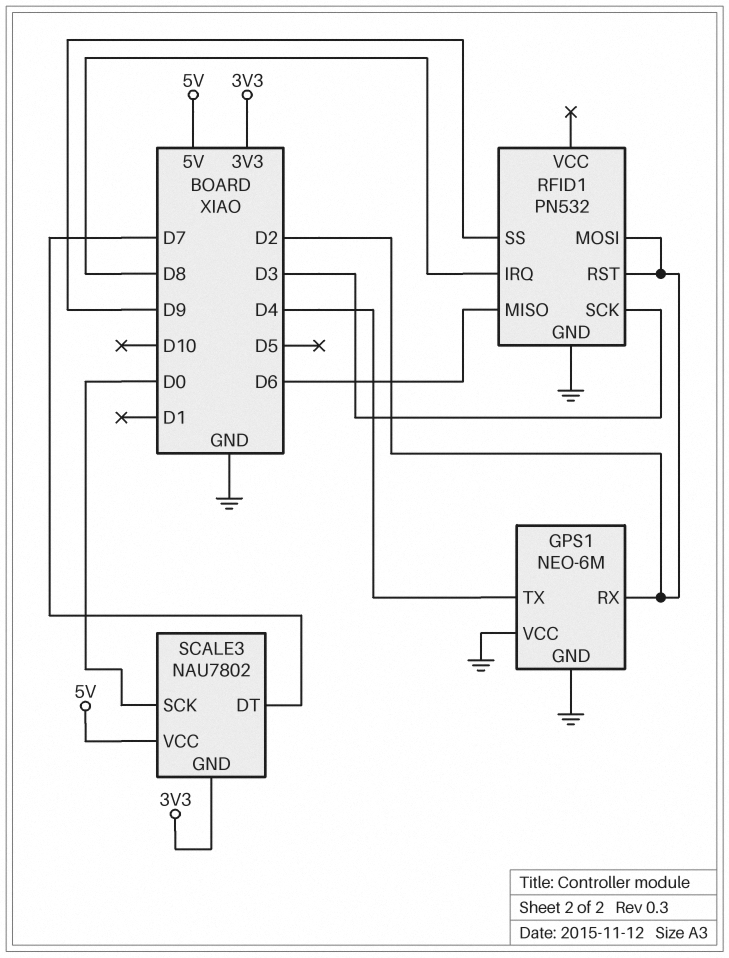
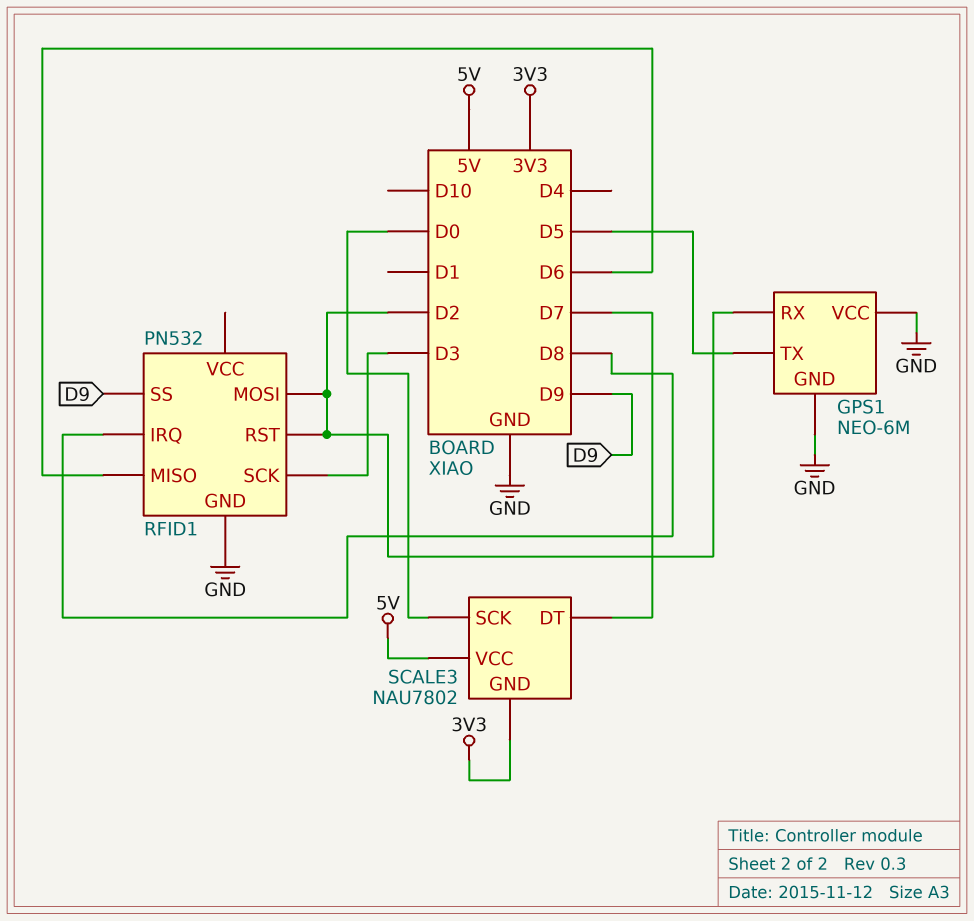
GPS1 pin TX: D4 -> D5

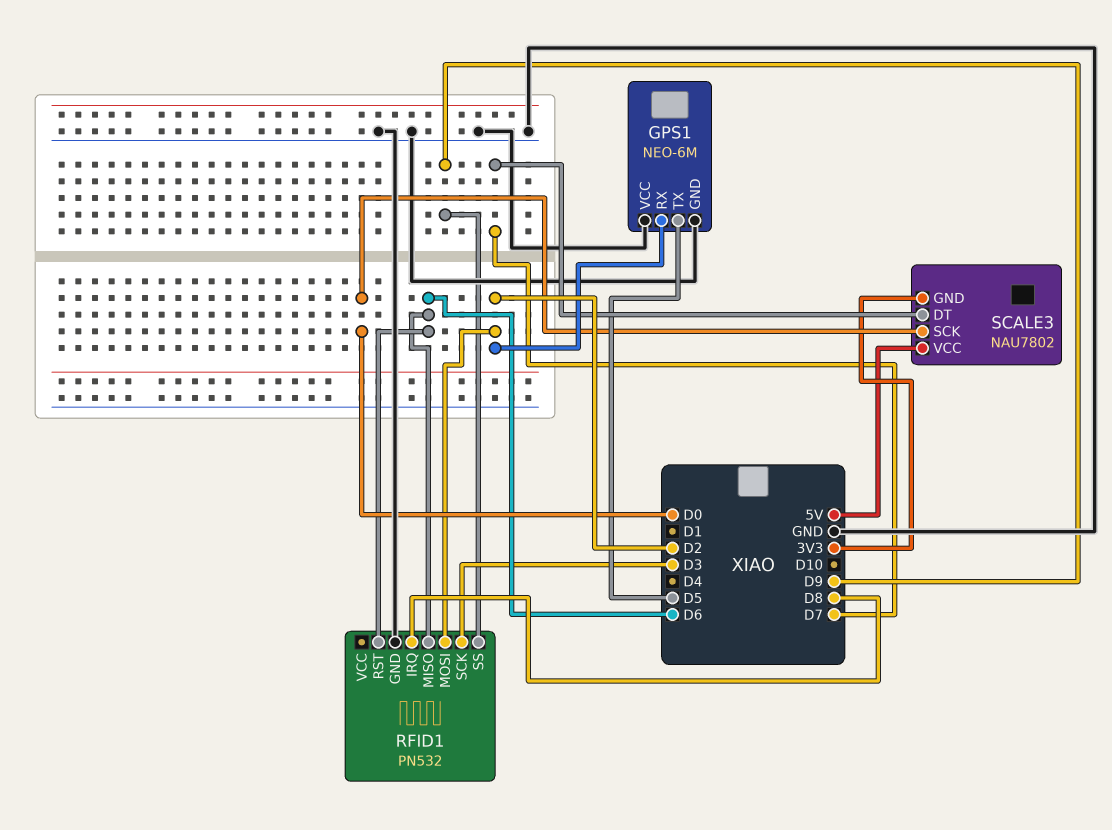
RFID1 pin RST: D2 -> D6

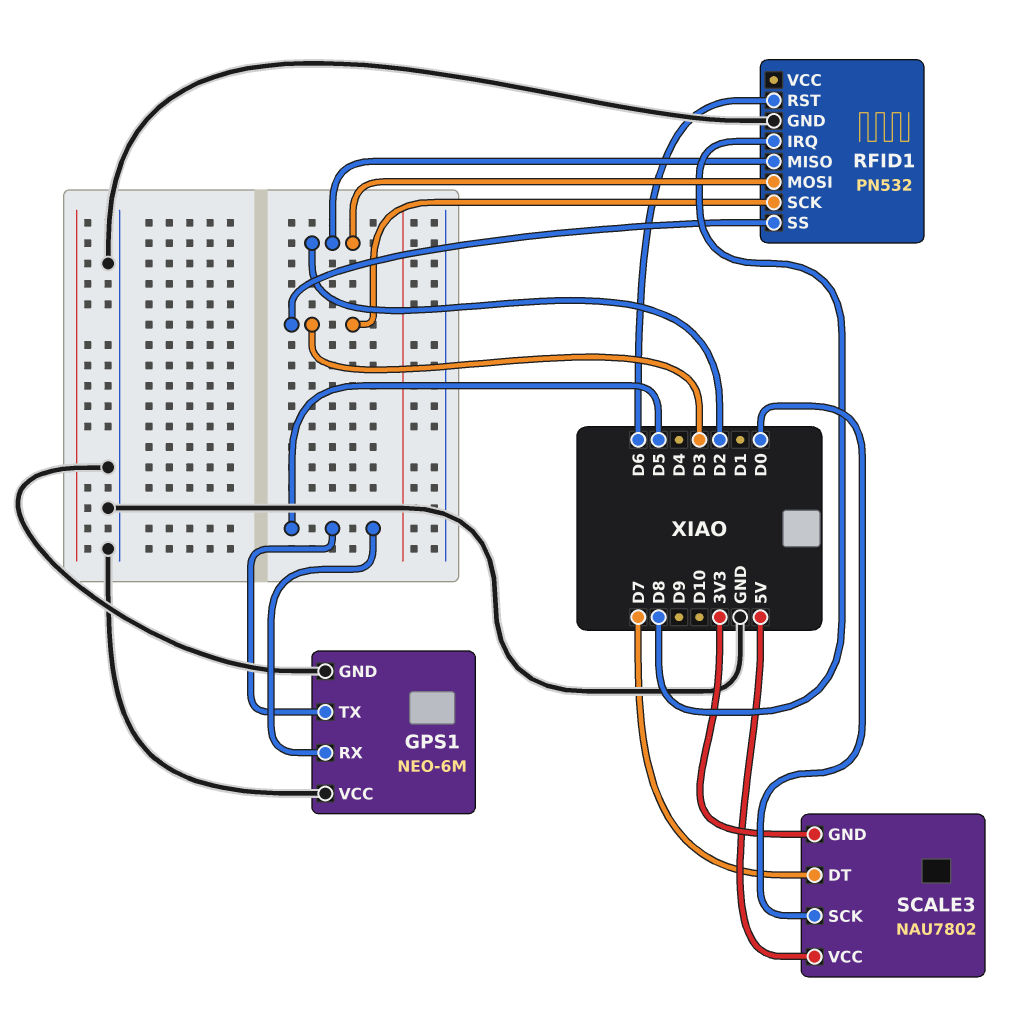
GPS1 pin RX: D2 -> D5
RFID1 pin MISO: D6 -> D2
RFID1 pin SS: D9 -> D3

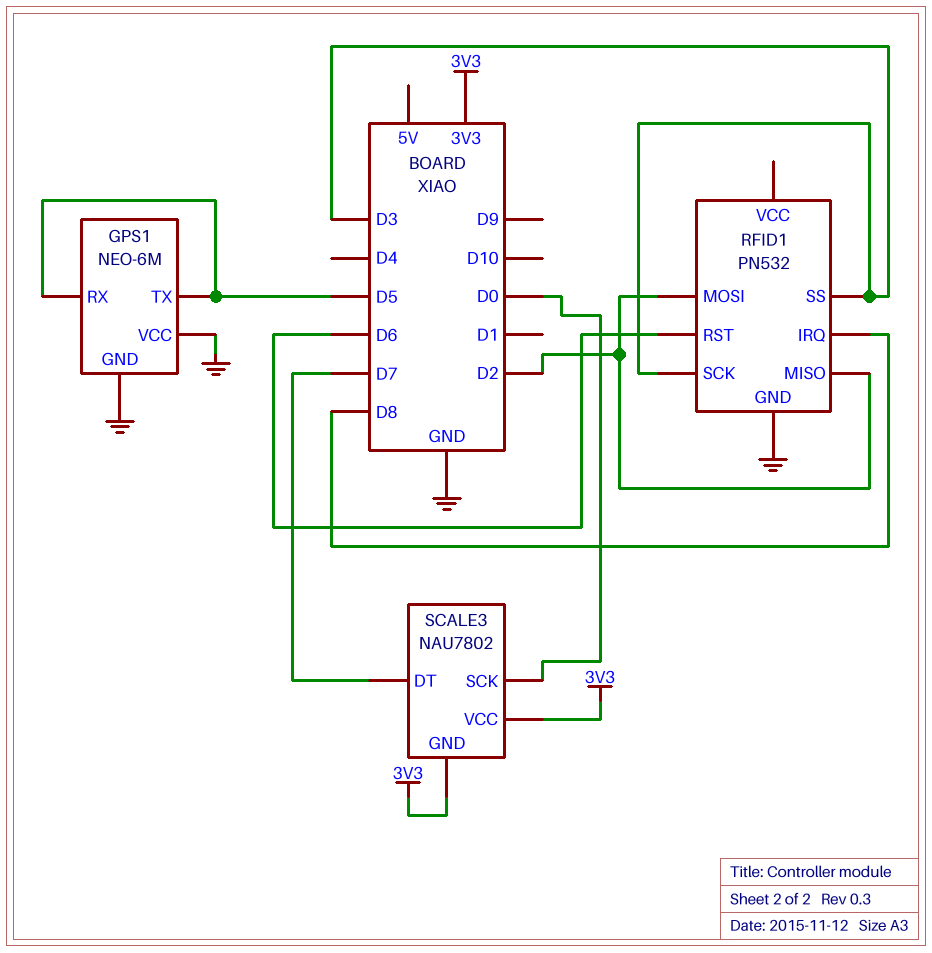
SCALE3 pin VCC: 5V -> 3V3

